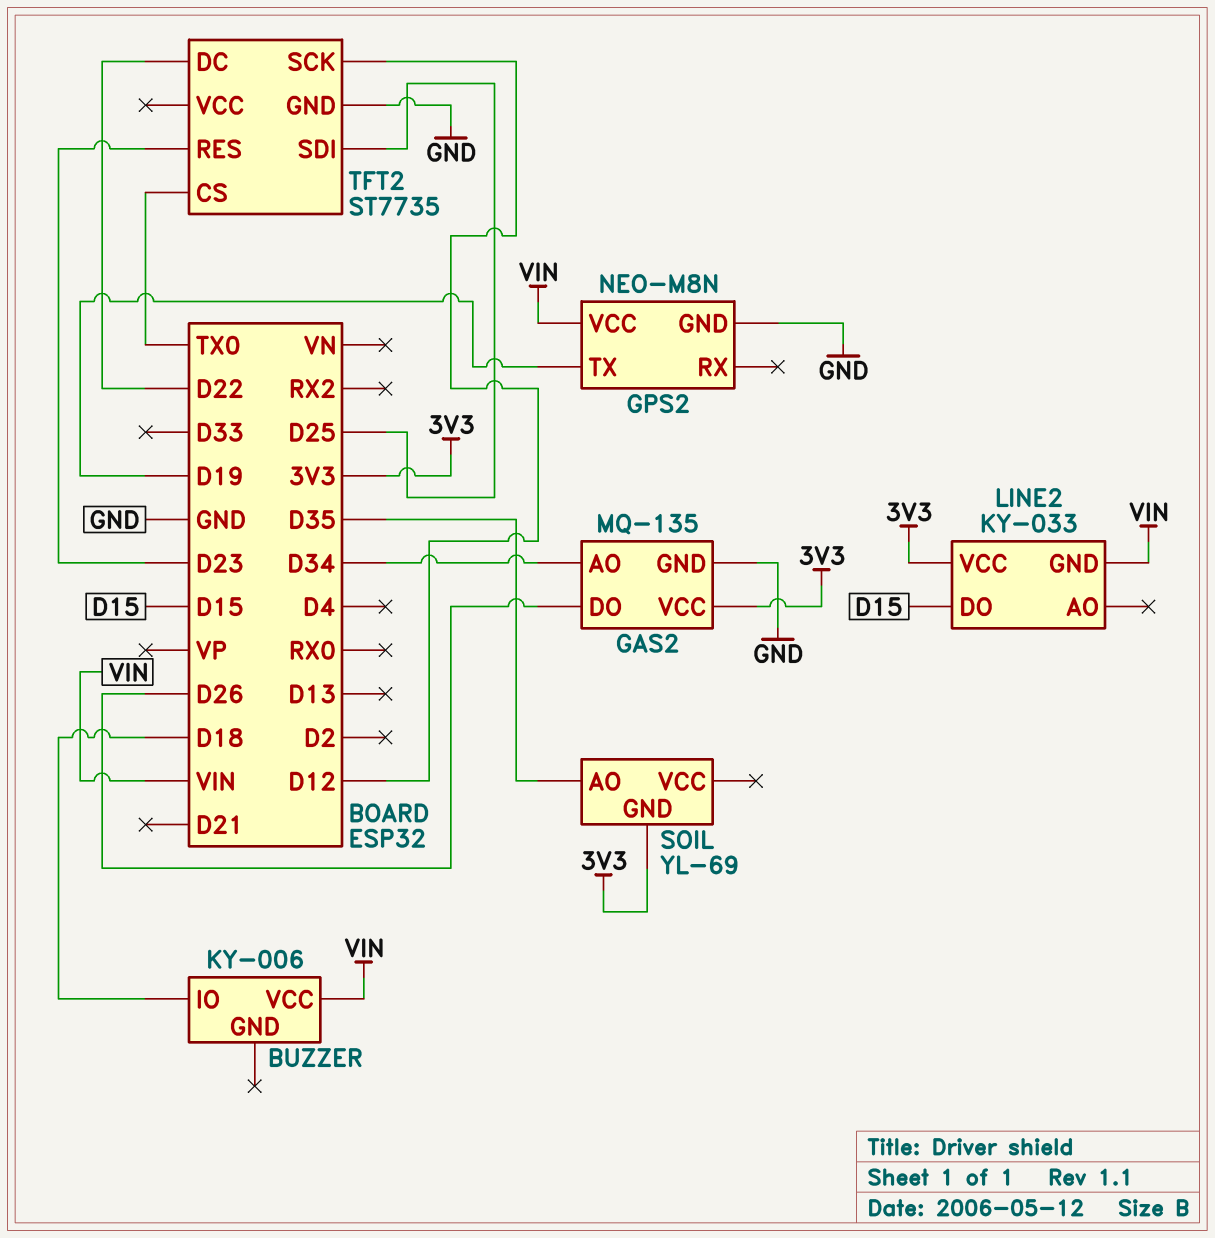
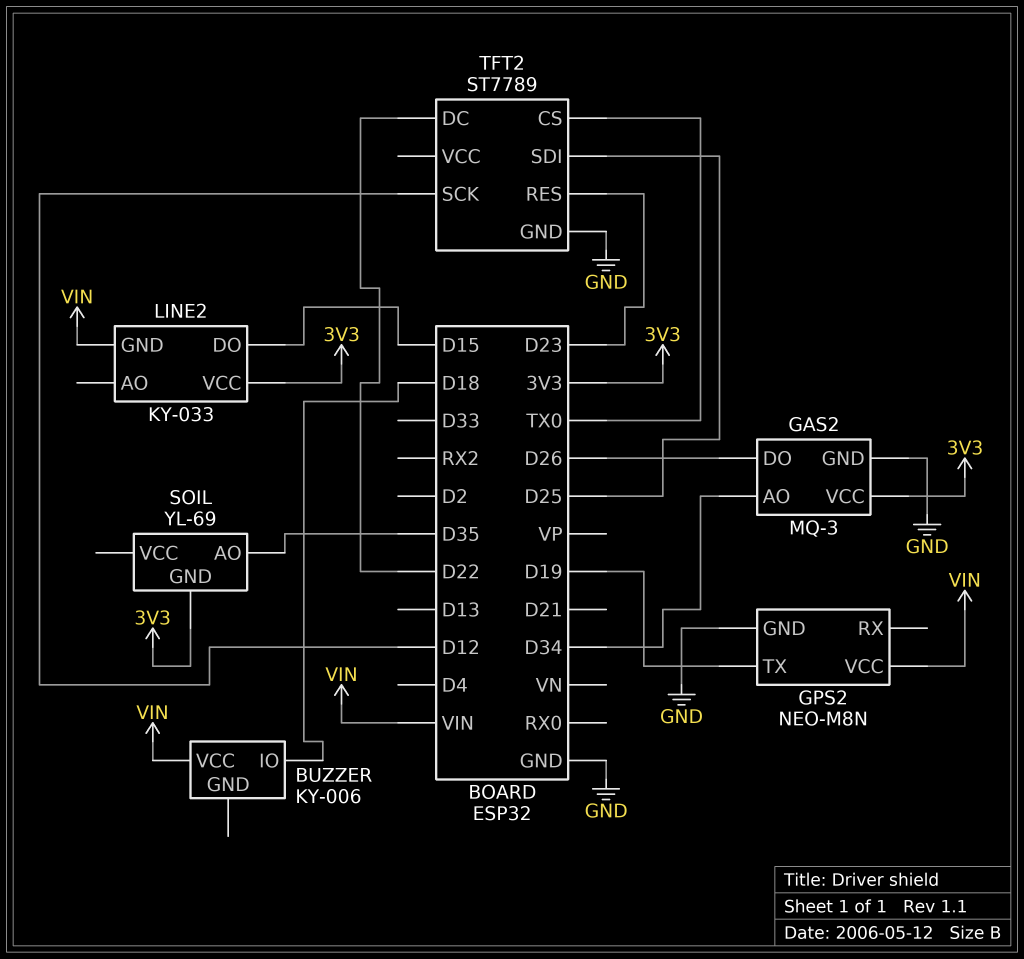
GAS2: MQ-135 -> MQ-3
TFT2: ST7735 -> ST7789

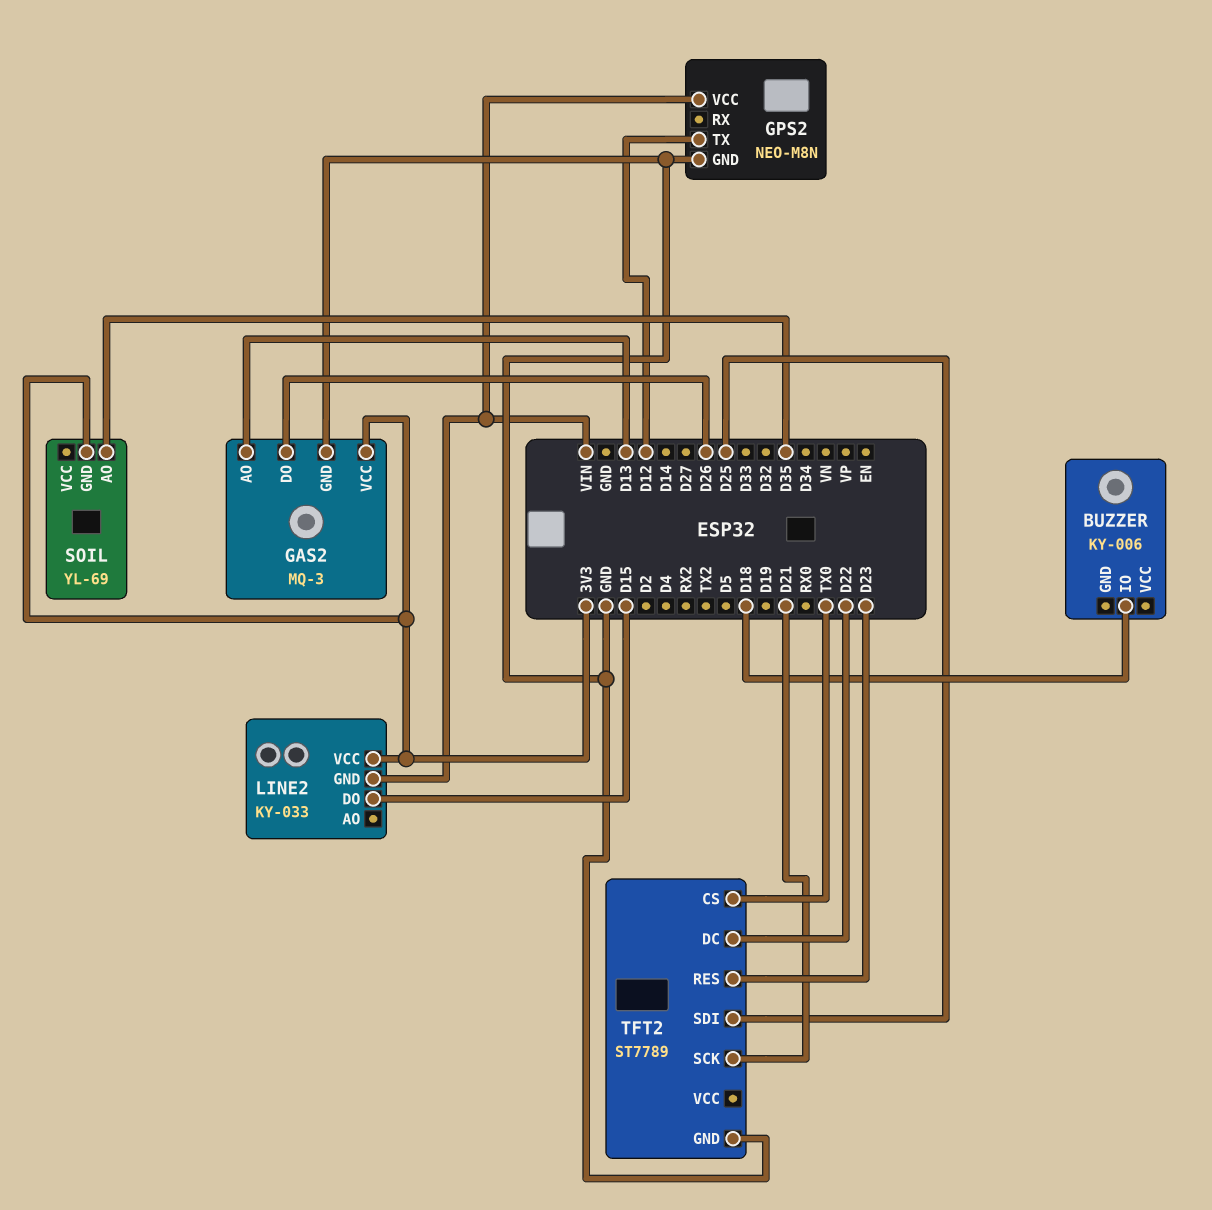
BUZZER pin VCC: VIN -> none
GAS2 pin AO: D34 -> D13
GPS2 pin TX: D19 -> D12
TFT2 pin SCK: D12 -> D21

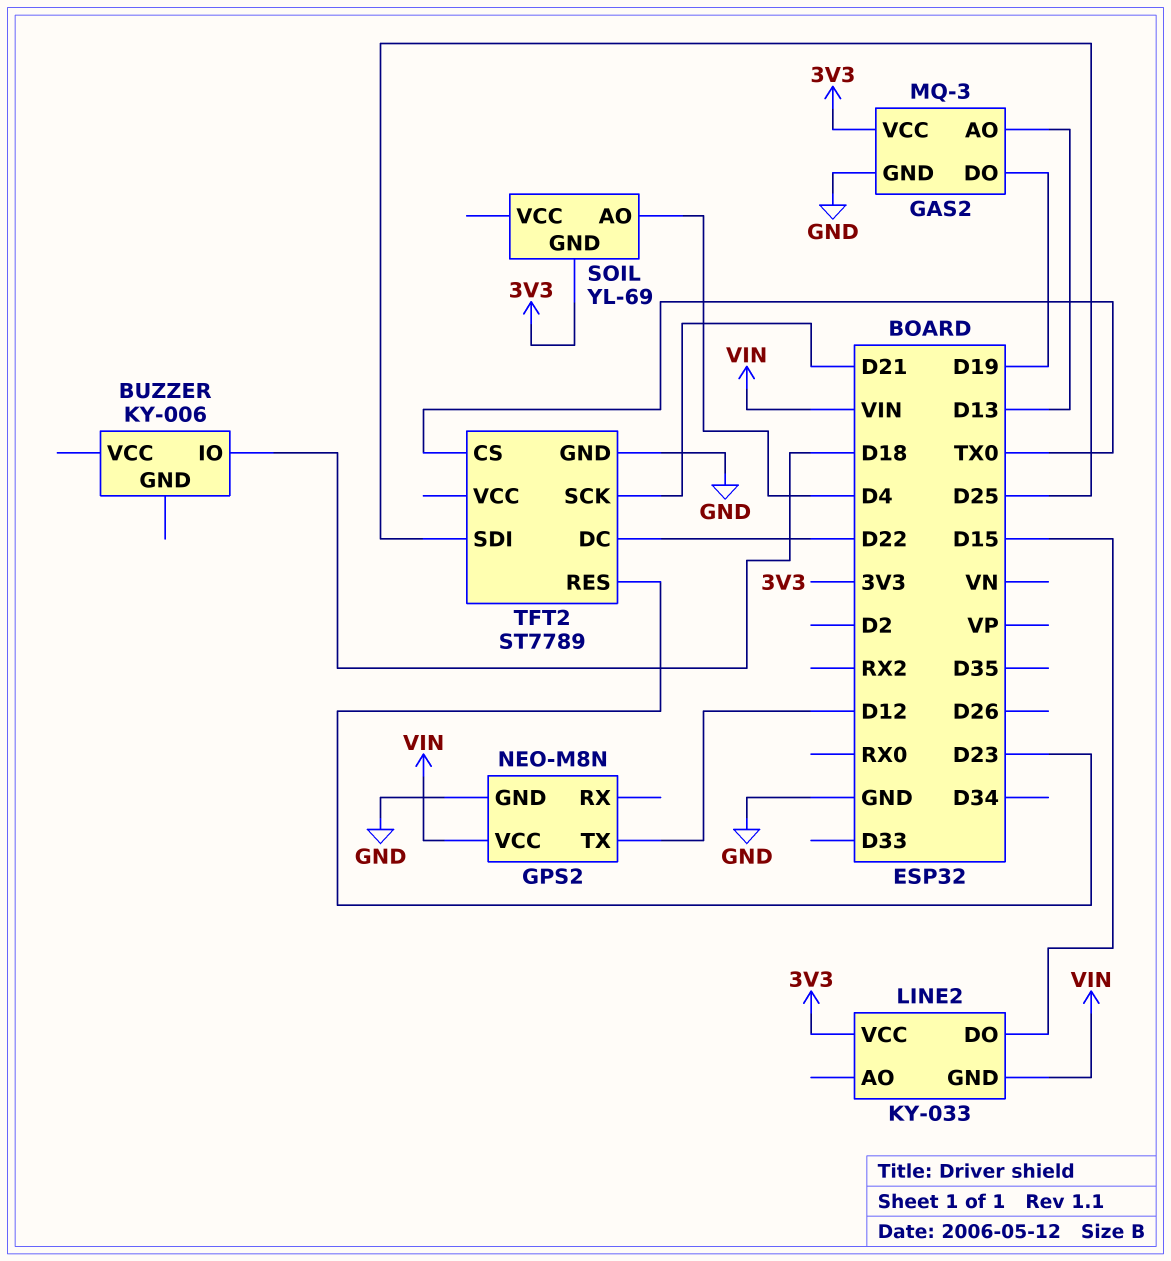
GAS2 pin DO: D26 -> D19
SOIL pin AO: D35 -> D4

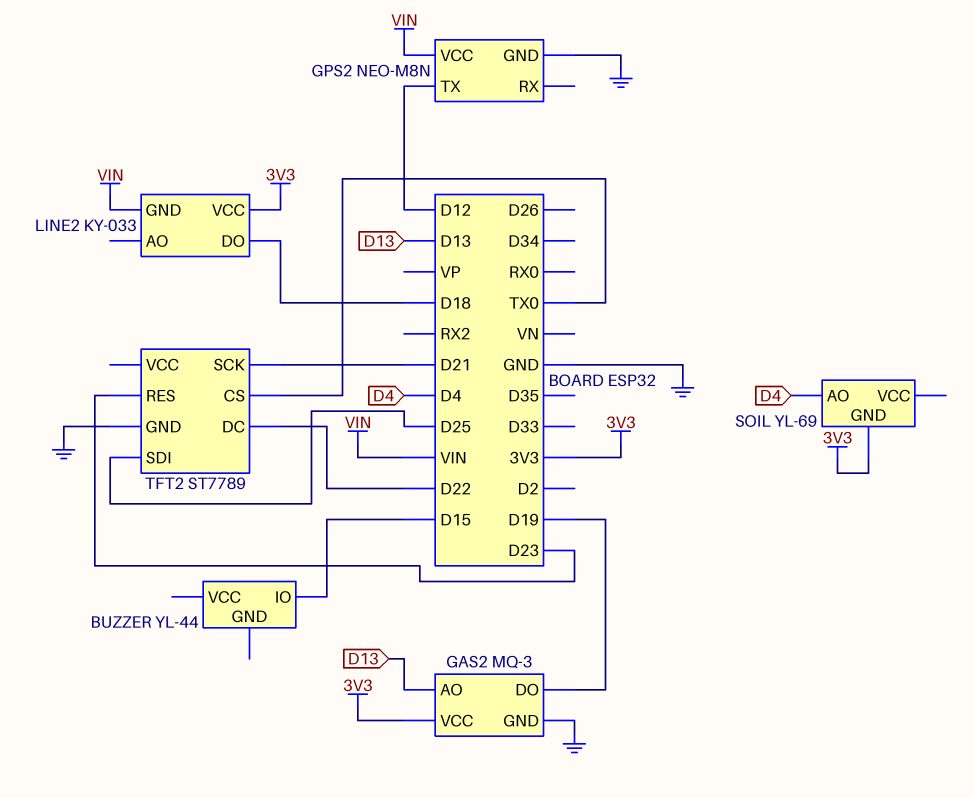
BUZZER: KY-006 -> YL-44
BUZZER pin IO: D18 -> D15
LINE2 pin DO: D15 -> D18

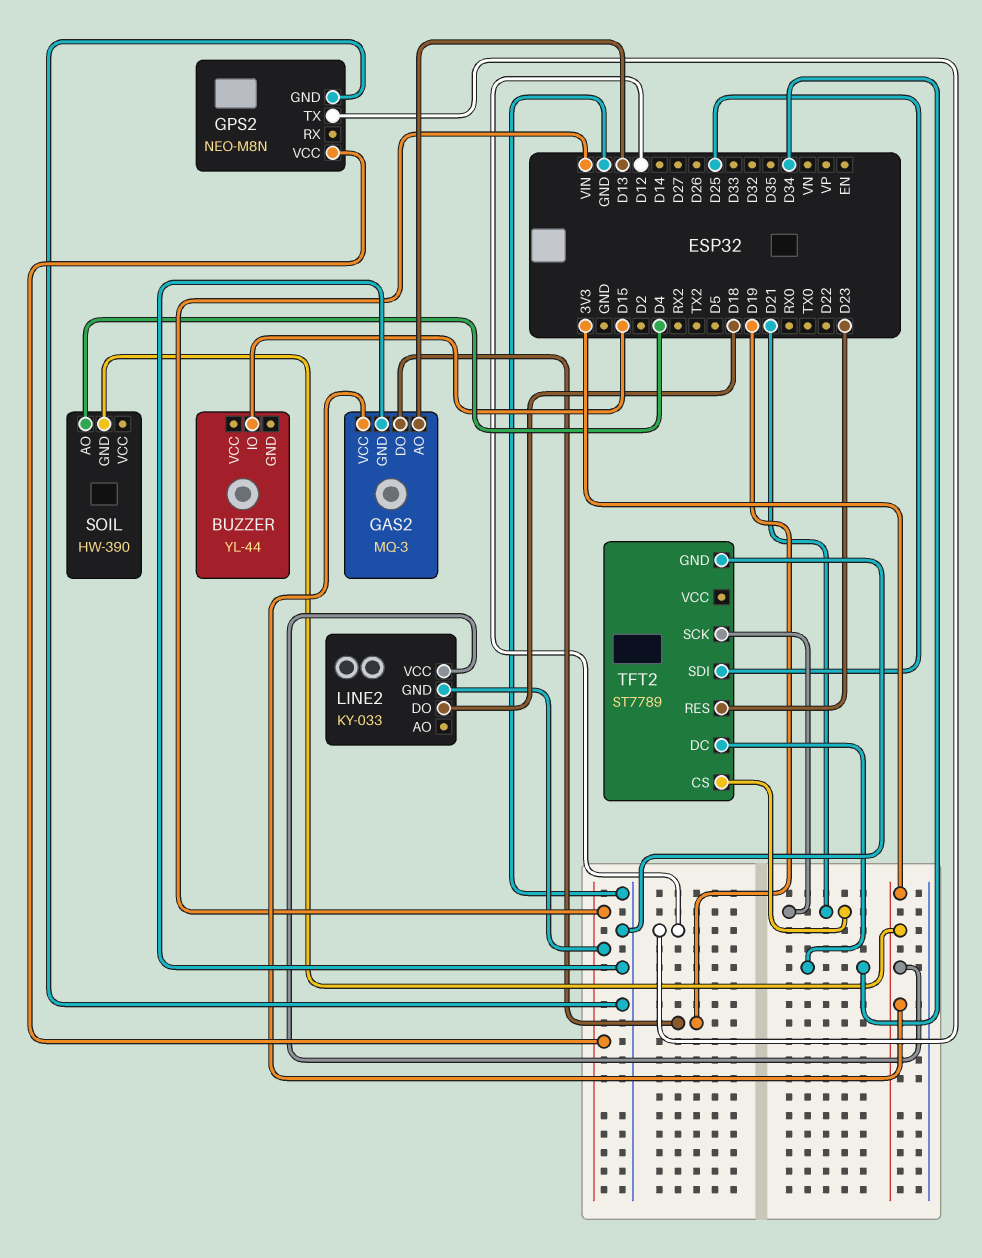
SOIL: YL-69 -> HW-390
TFT2 pin CS: TX0 -> D21
TFT2 pin DC: D22 -> D34

